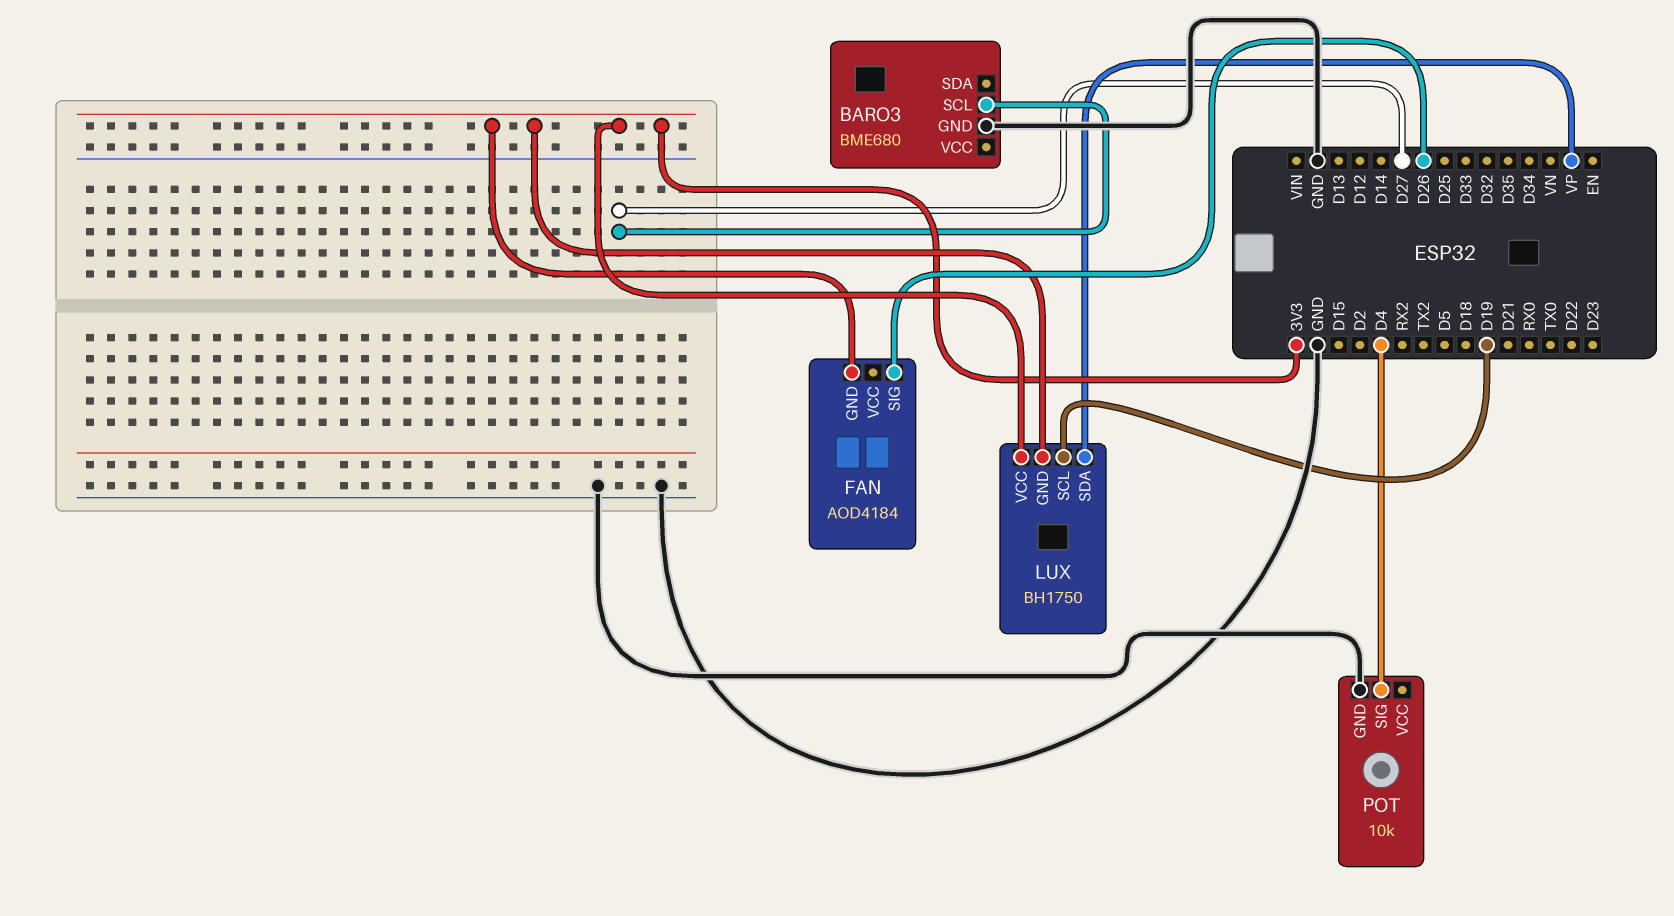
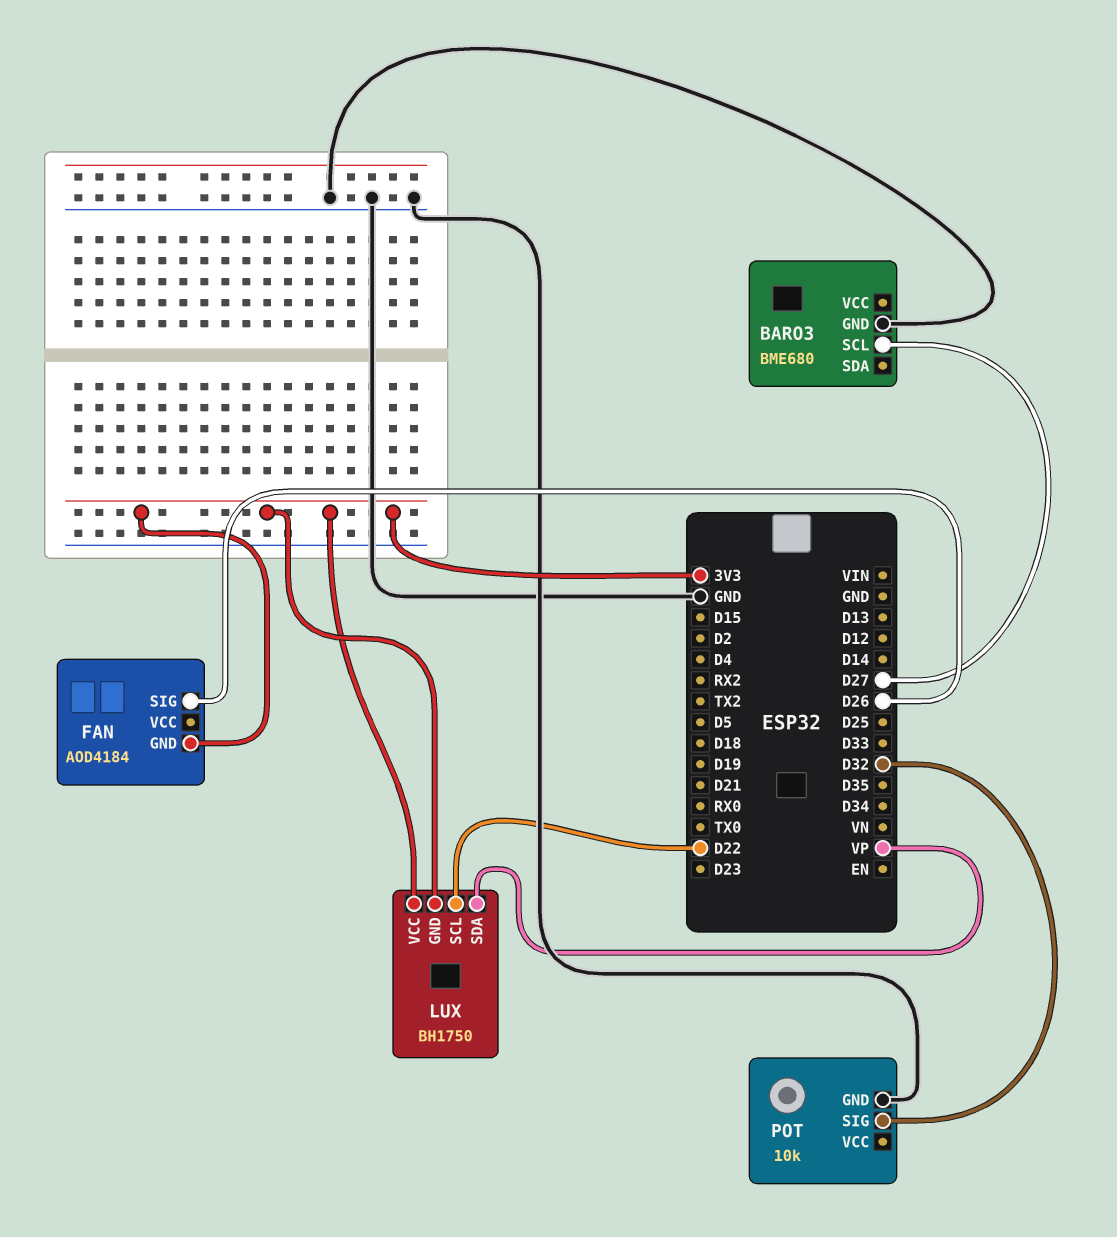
LUX pin SCL: D19 -> D22
POT pin SIG: D4 -> D32

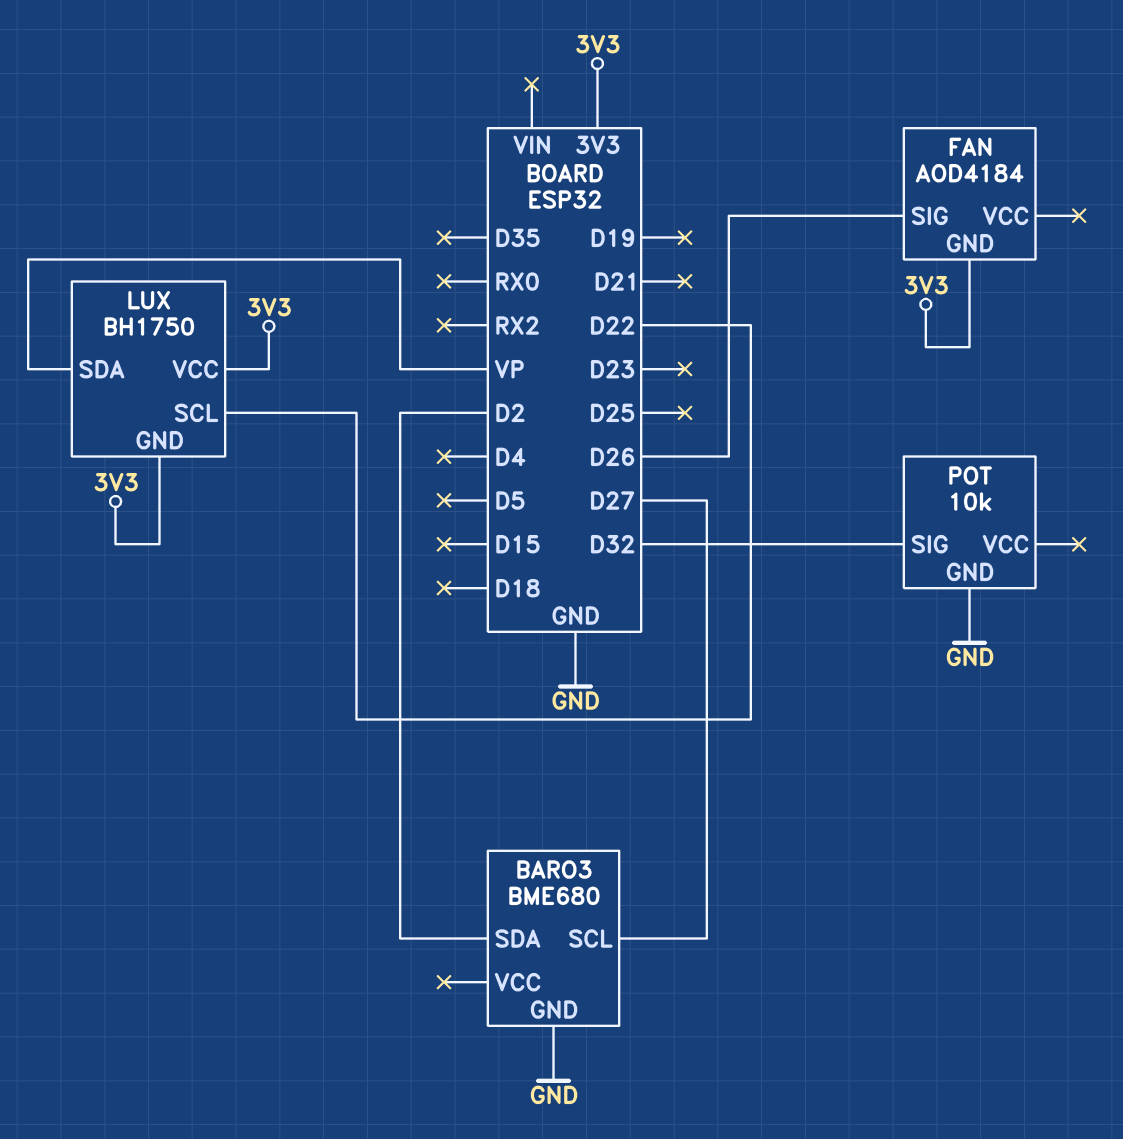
BARO3 pin SDA: none -> D2

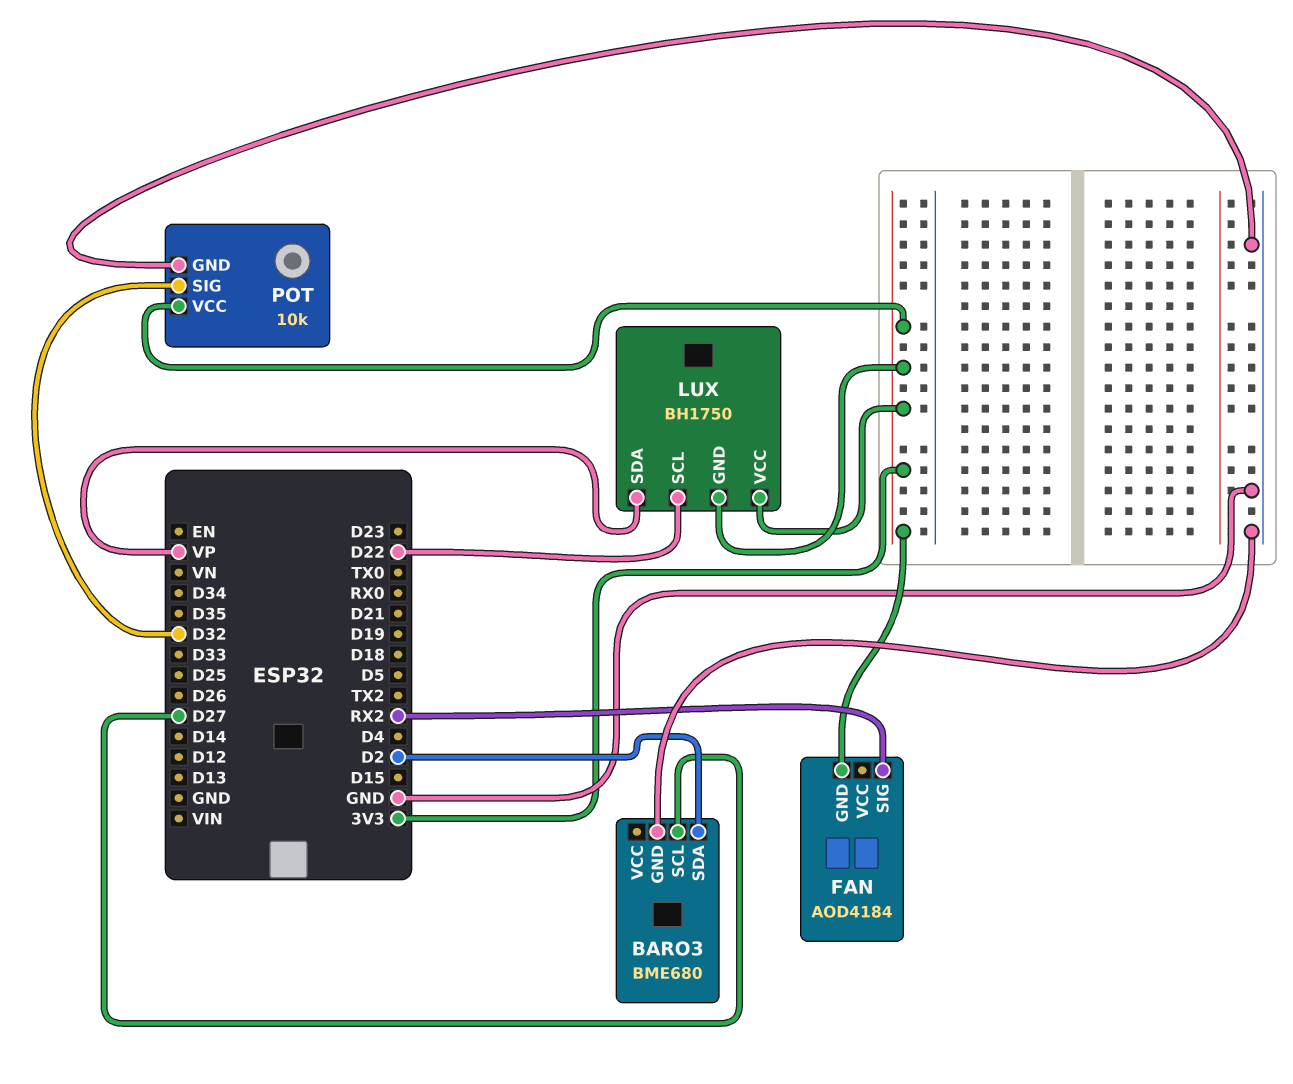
FAN pin SIG: D26 -> RX2
POT pin VCC: none -> 3V3

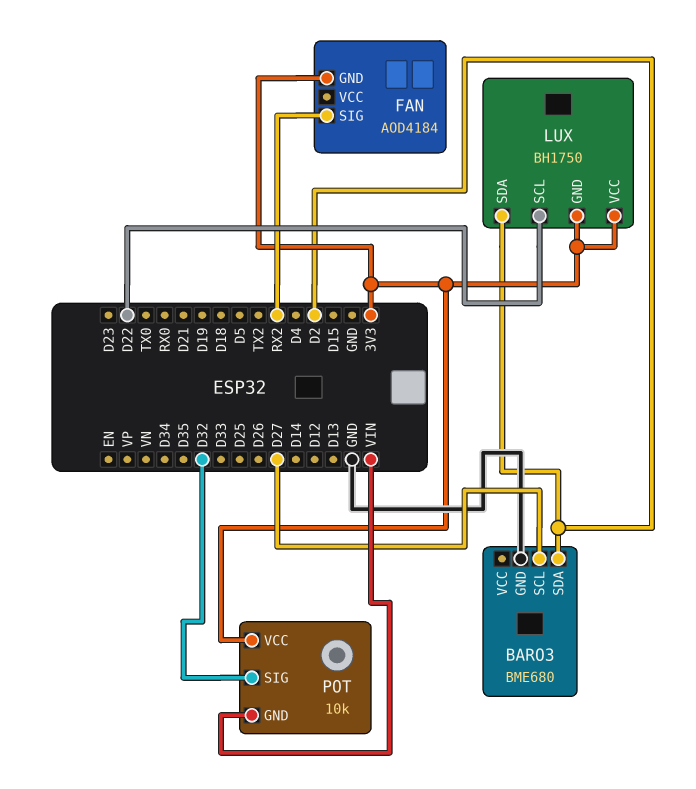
LUX pin SDA: VP -> D2
POT pin GND: GND -> VIN

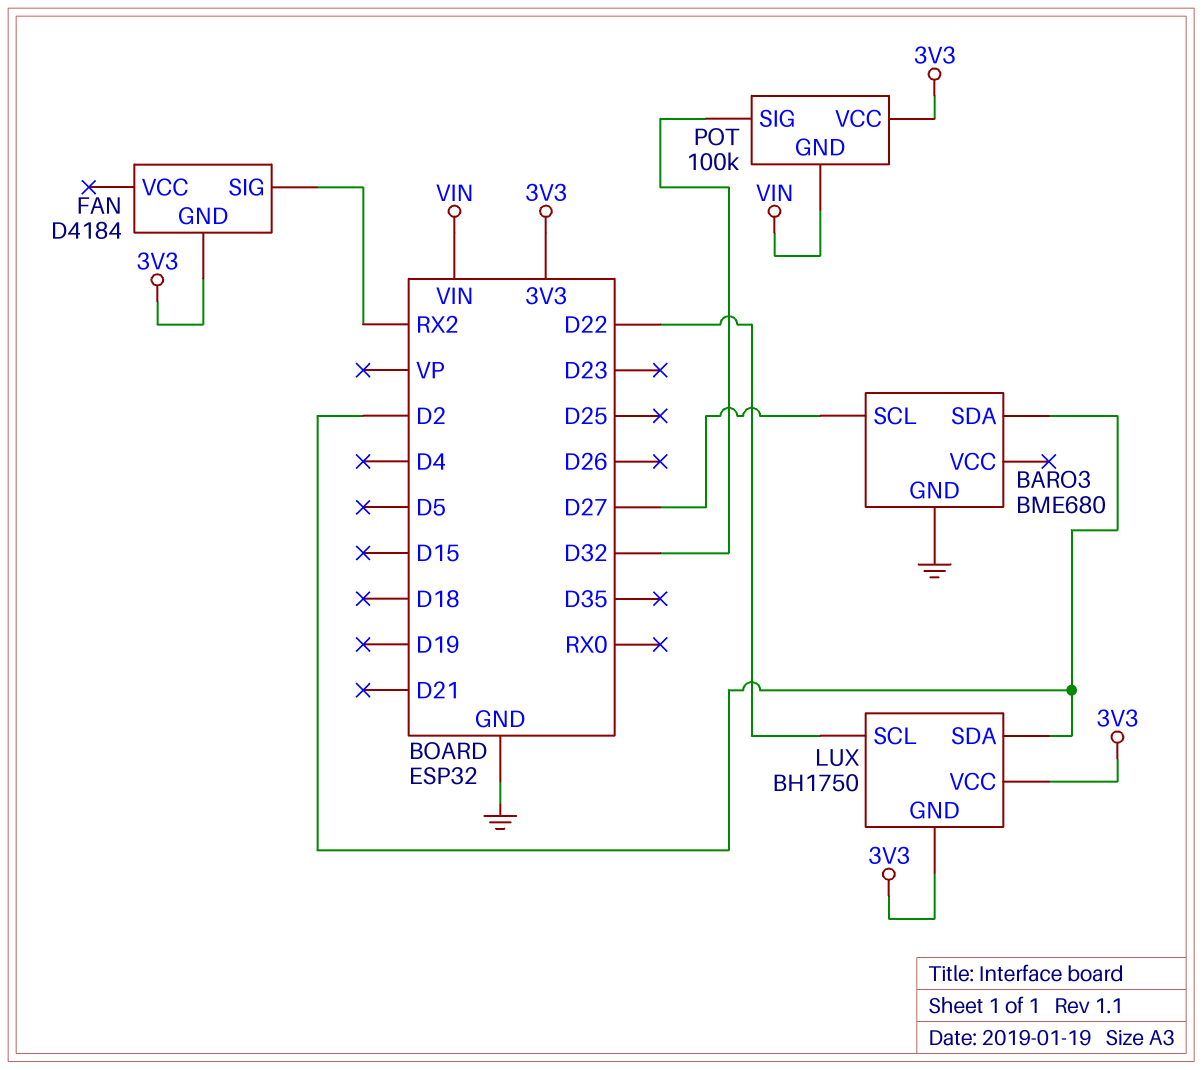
FAN: AOD4184 -> D4184
POT: 10k -> 100k

